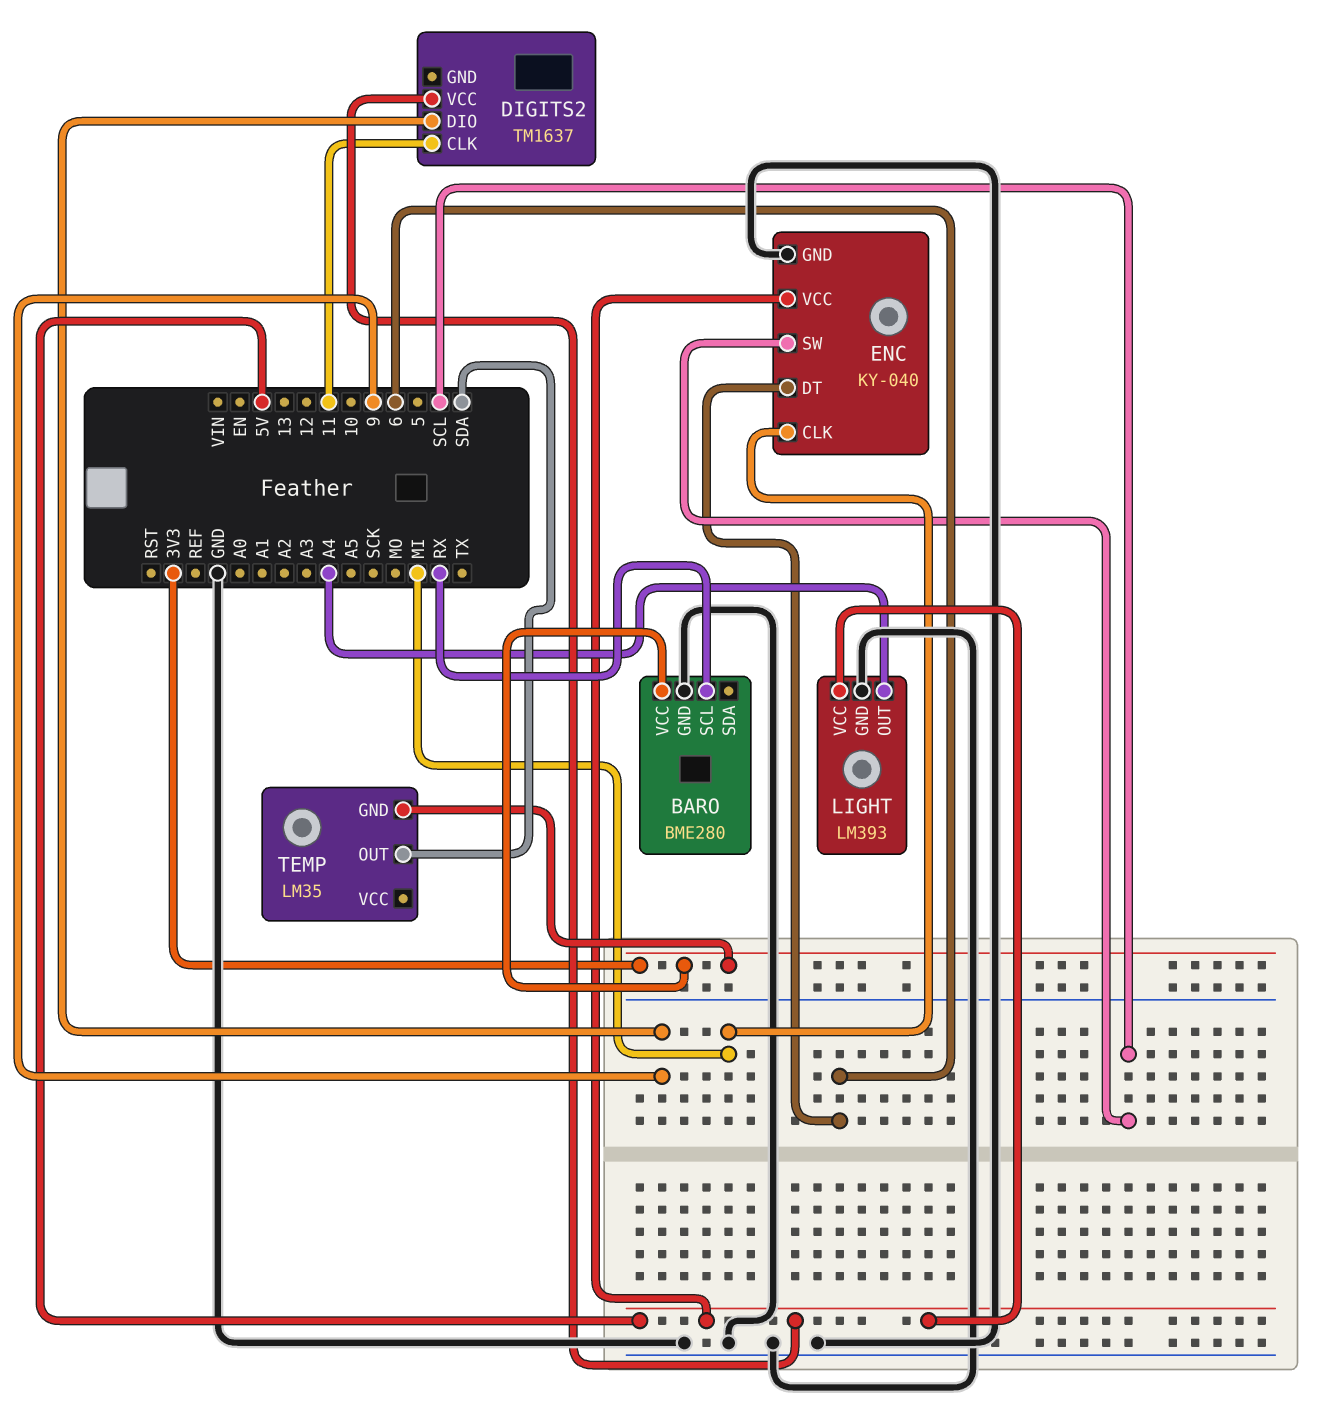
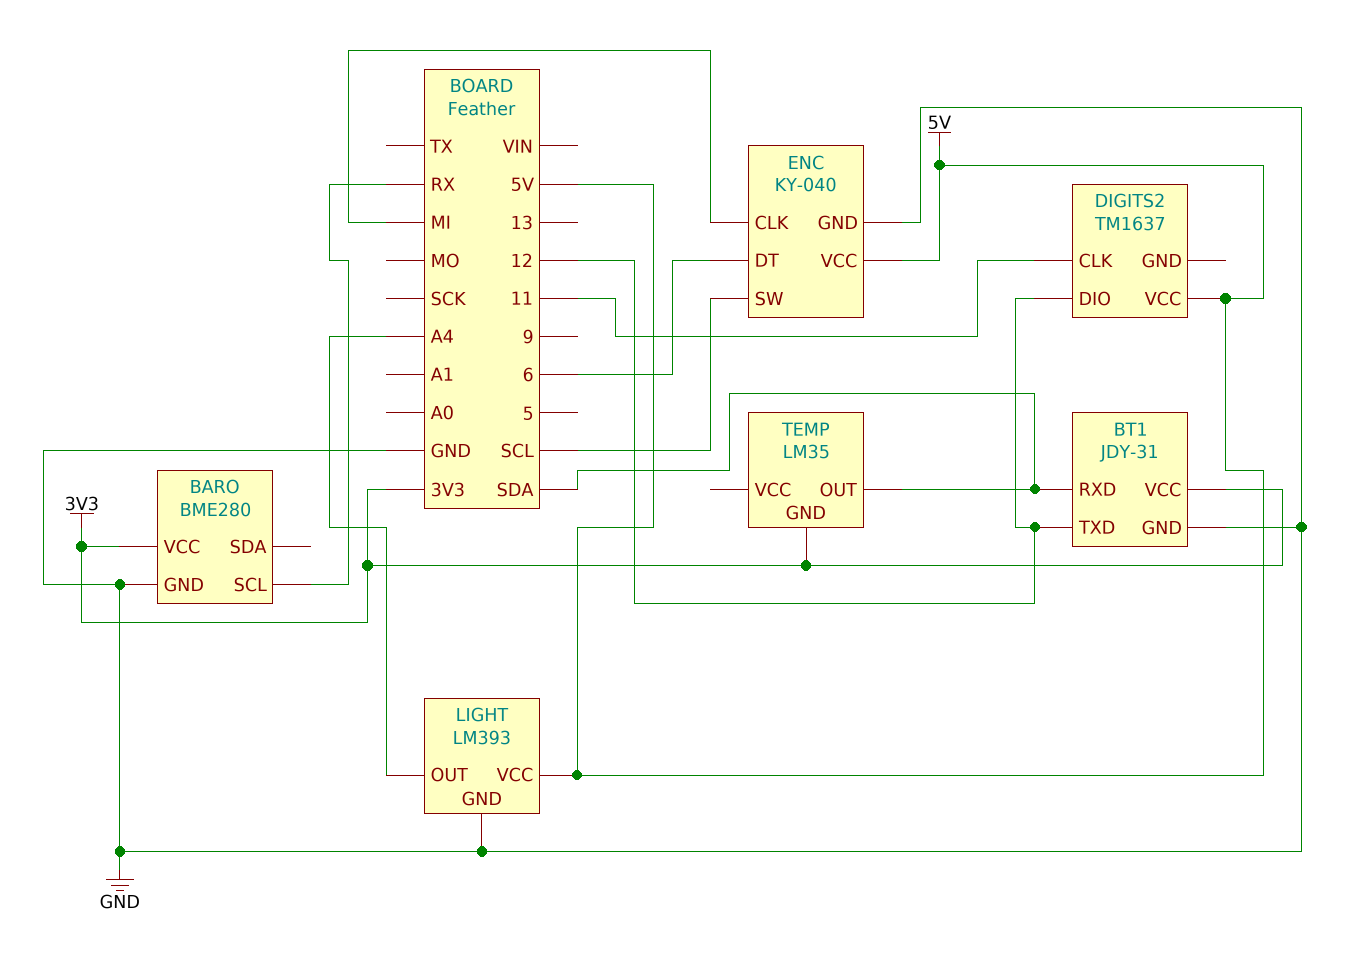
BT1: none -> JDY-31
BT1 pin GND: none -> GND
BT1 pin RXD: none -> SDA
BT1 pin TXD: none -> 12
BT1 pin VCC: none -> 3V3
DIGITS2 pin DIO: 9 -> 12

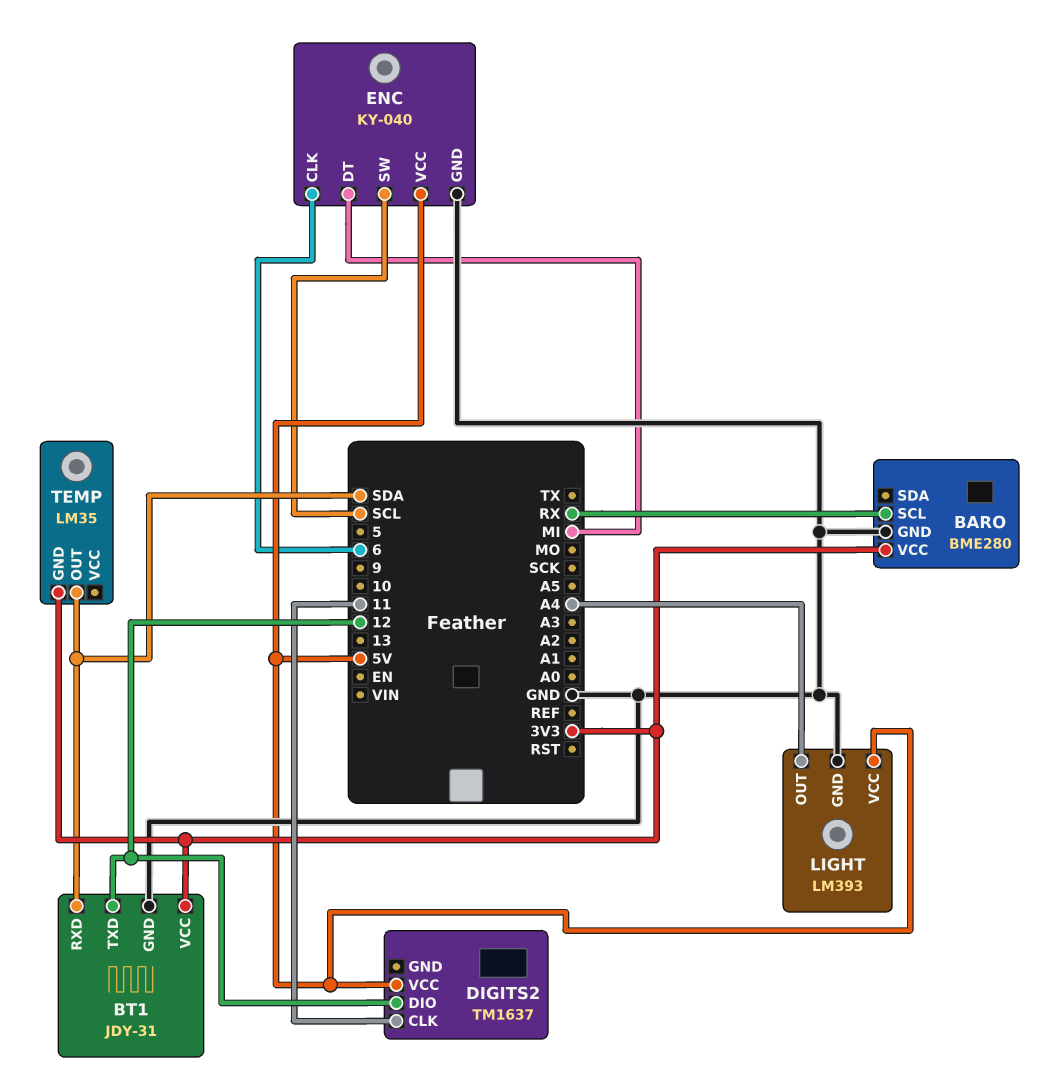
ENC pin CLK: MI -> 6
ENC pin DT: 6 -> MI

